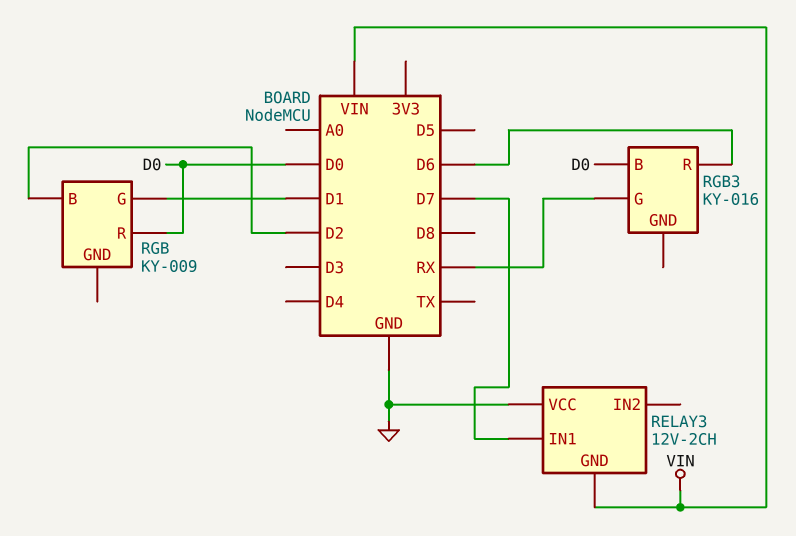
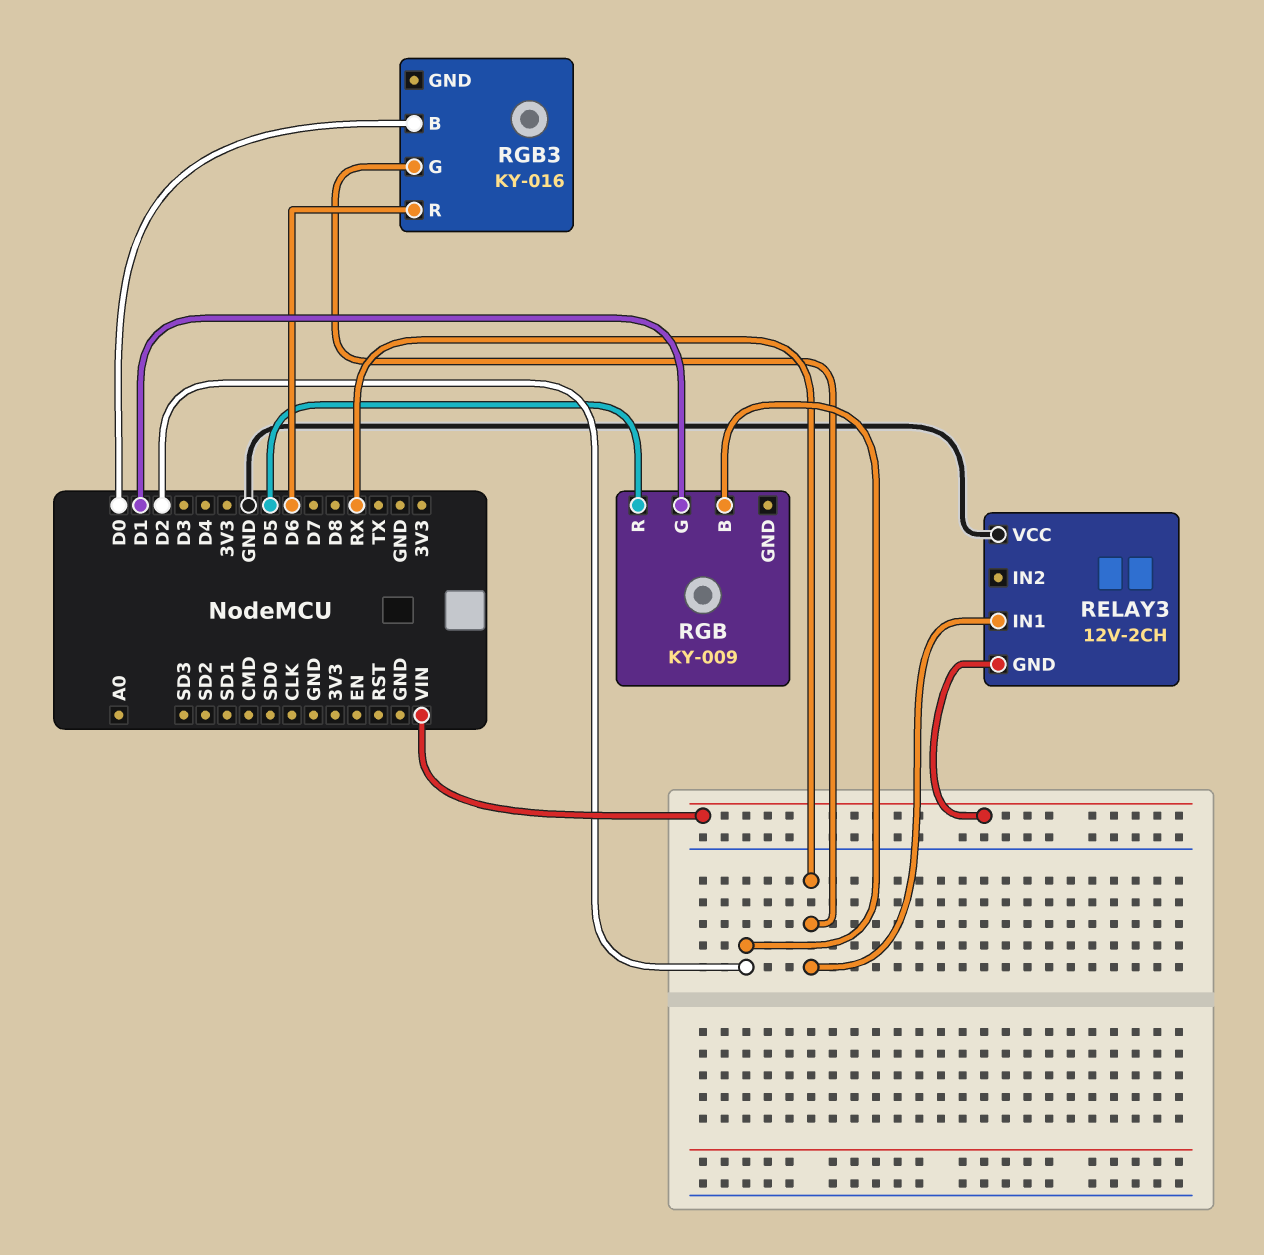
RELAY3 pin IN1: D7 -> RX
RGB pin R: D0 -> D5

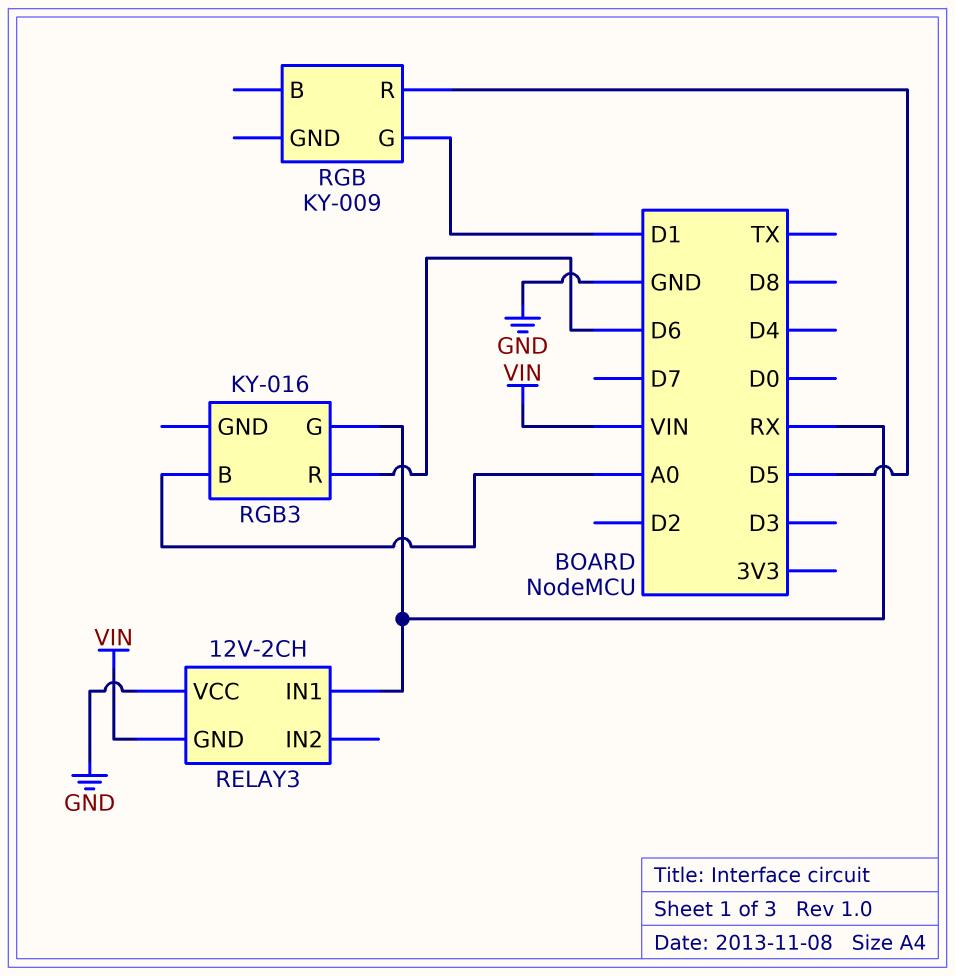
RGB pin B: D2 -> none
RGB3 pin B: D0 -> A0

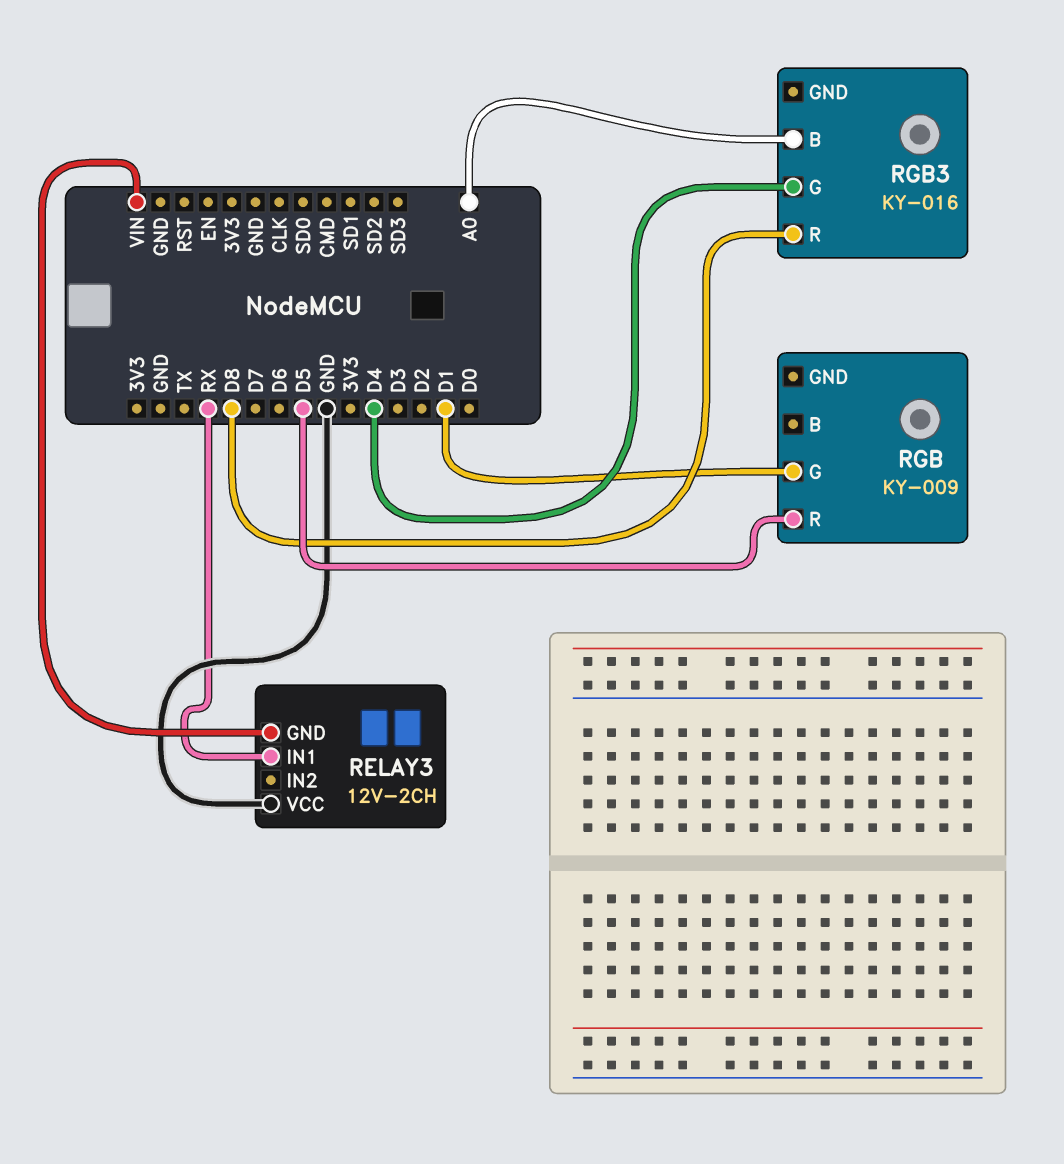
RGB3 pin G: RX -> D4
RGB3 pin R: D6 -> D8

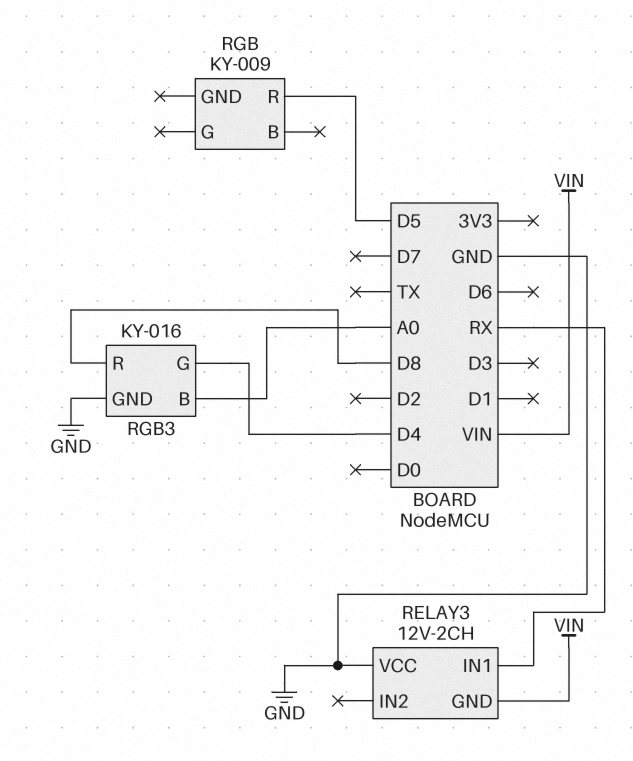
RGB pin G: D1 -> none
RGB3 pin GND: none -> GND

